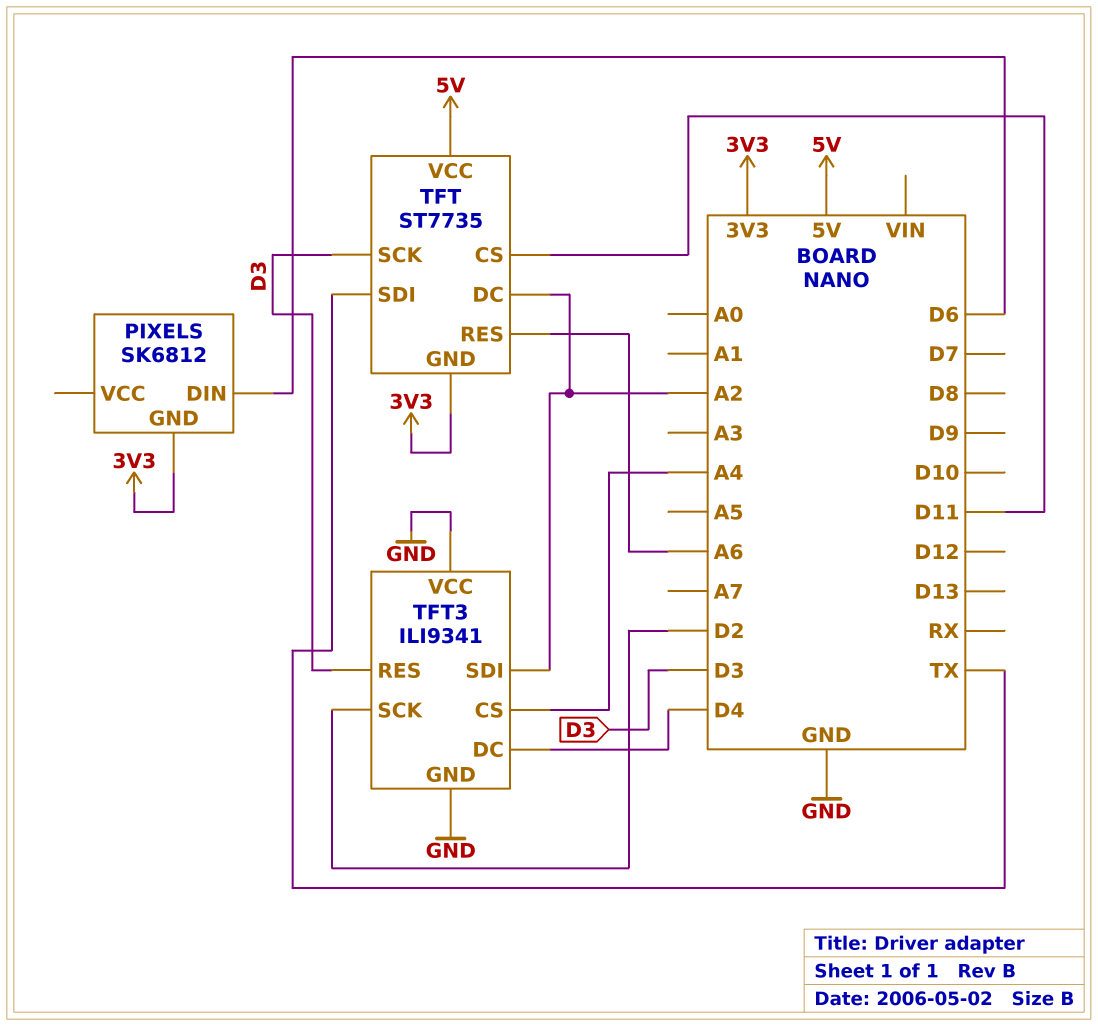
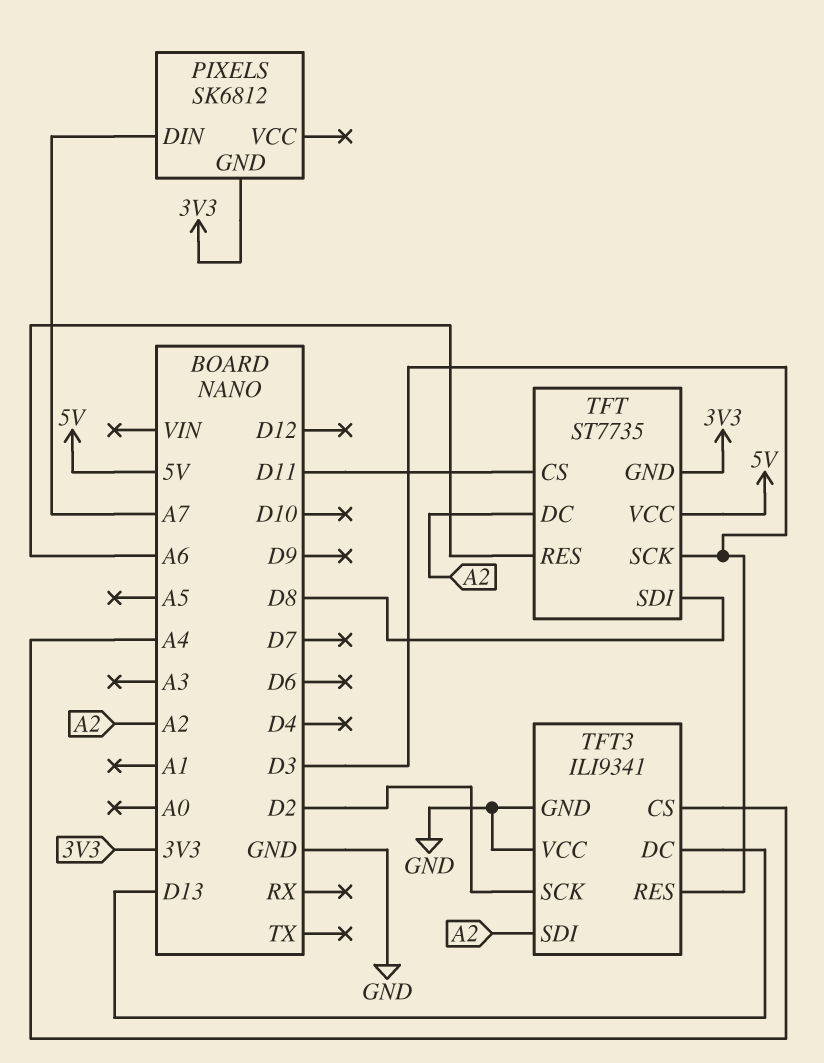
PIXELS pin DIN: D6 -> A7
TFT pin SDI: TX -> D8
TFT3 pin DC: D4 -> D13

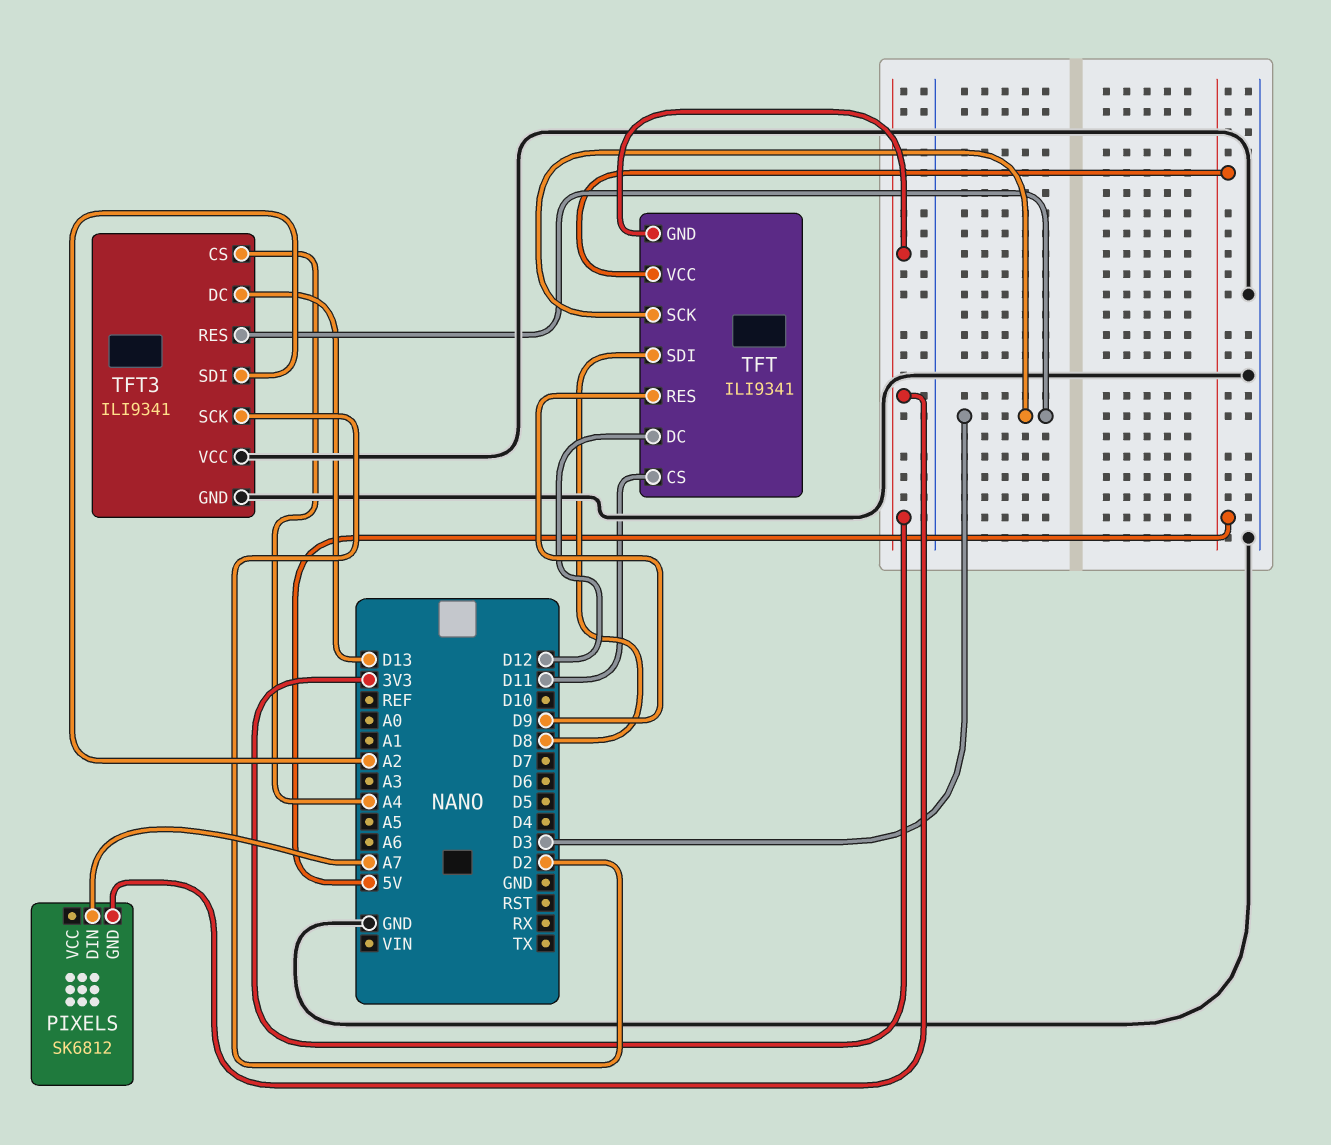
TFT: ST7735 -> ILI9341
TFT pin DC: A2 -> D12
TFT pin RES: A6 -> D9

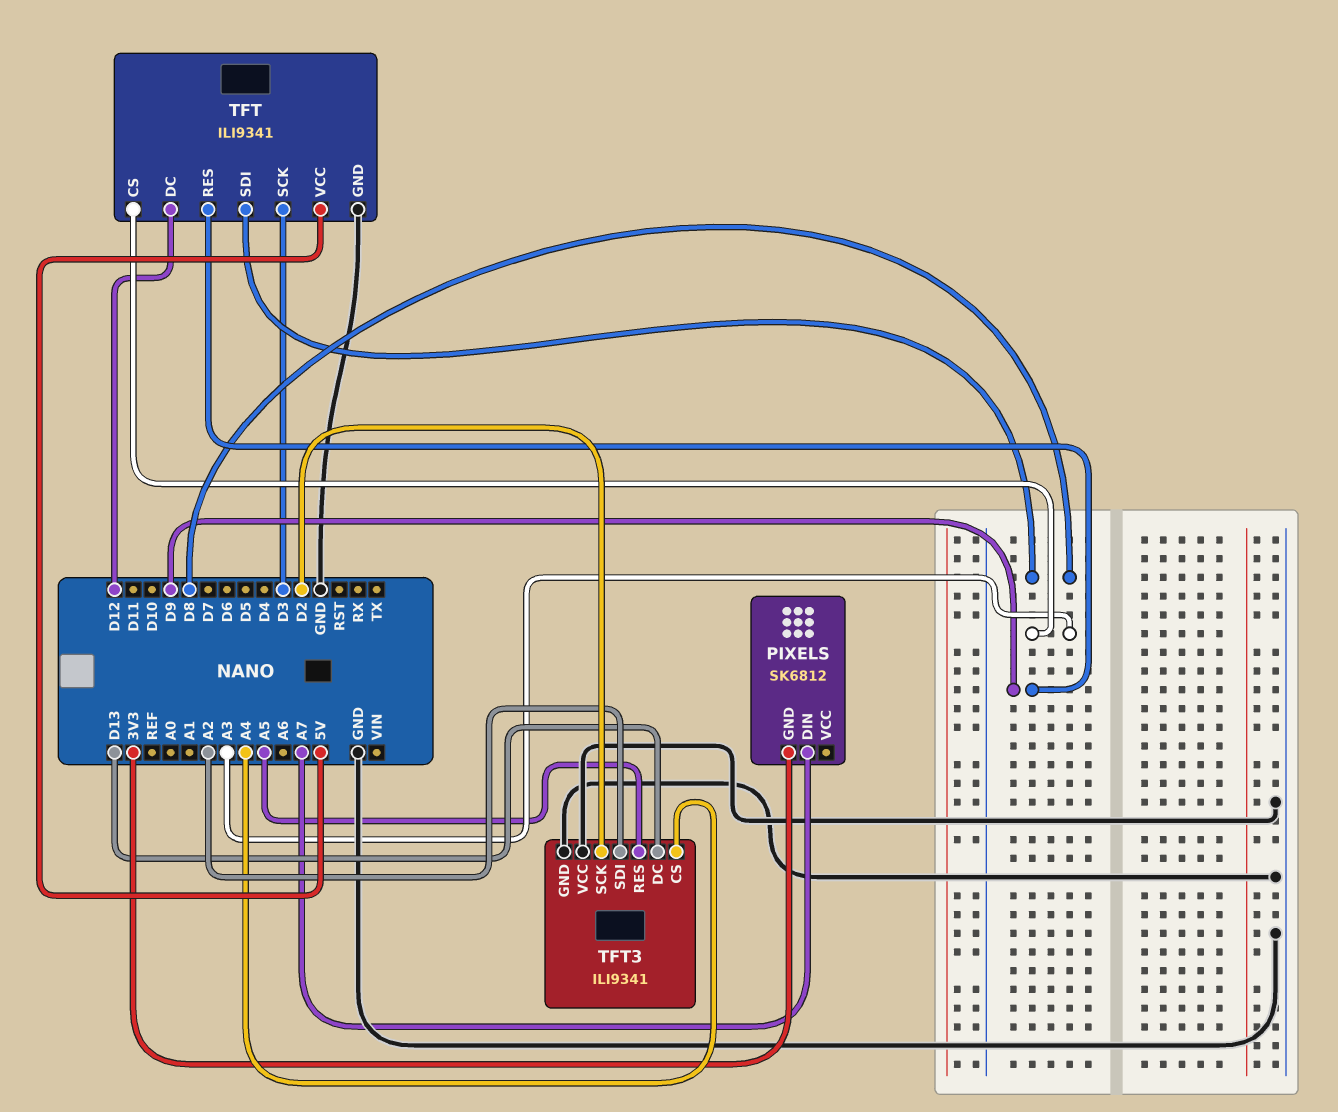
TFT pin CS: D11 -> A3
TFT pin GND: 3V3 -> GND
TFT3 pin RES: D3 -> A5

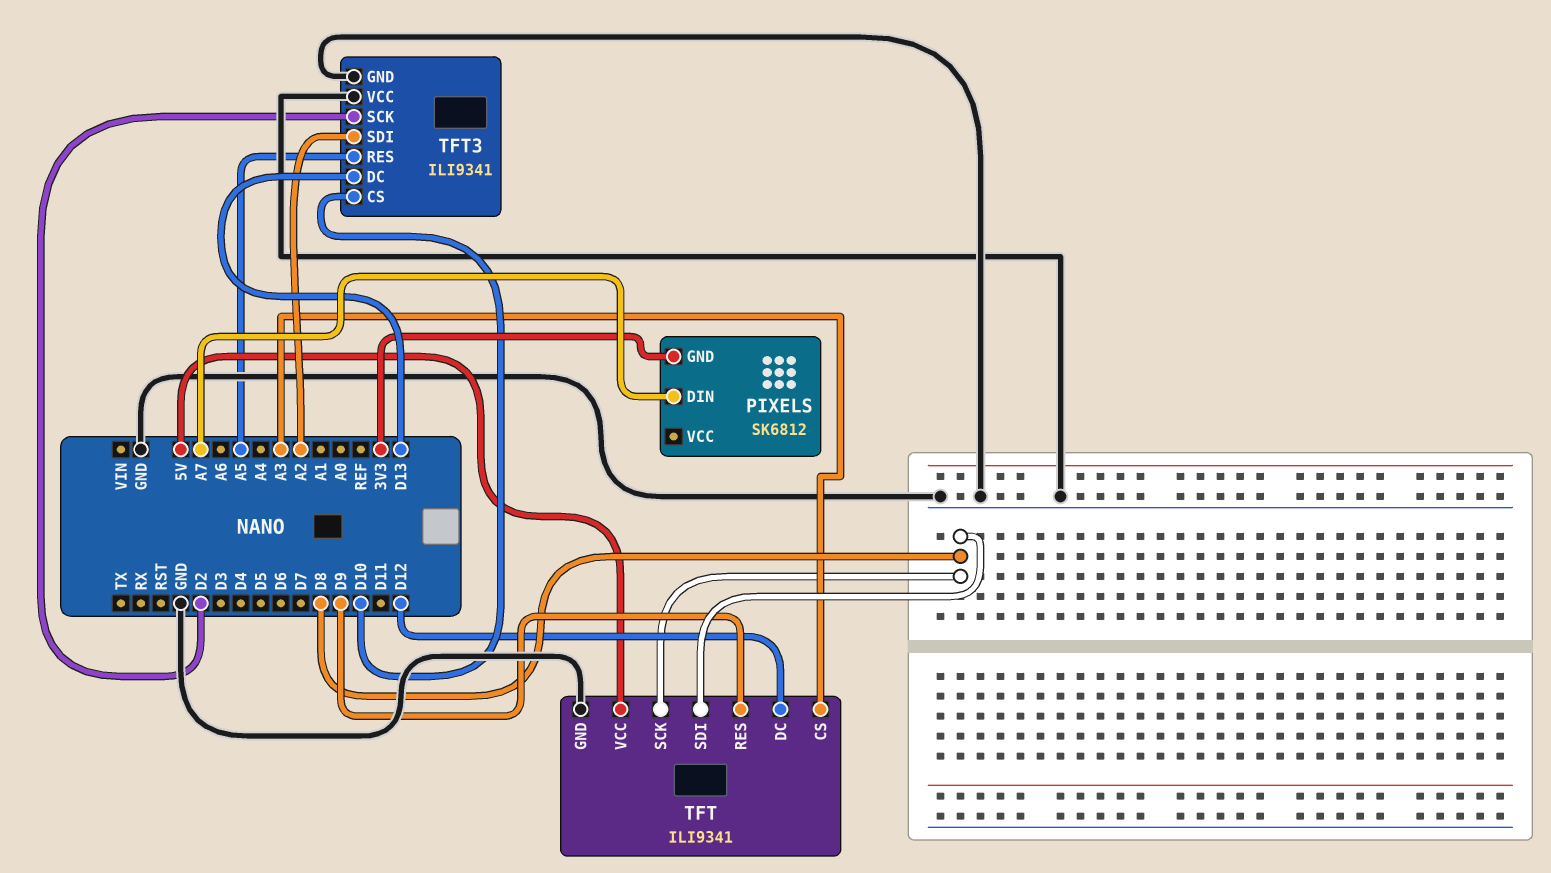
TFT pin SCK: D3 -> D8
TFT3 pin CS: A4 -> D10

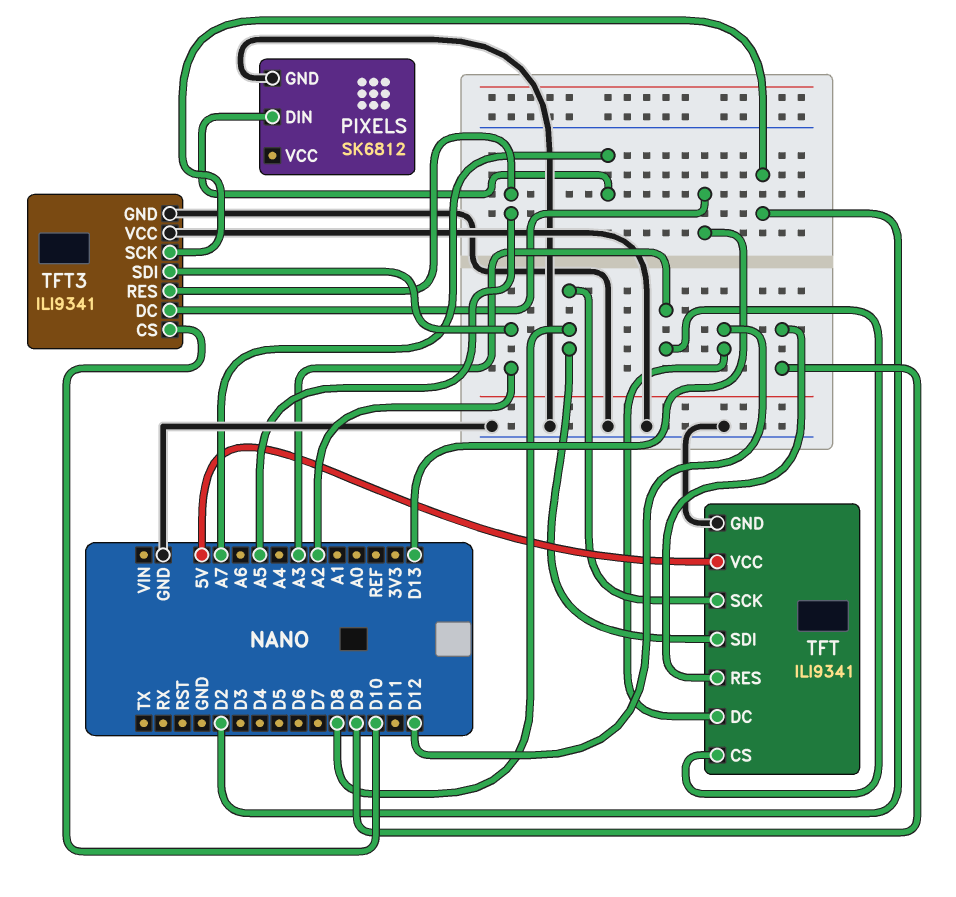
PIXELS pin GND: 3V3 -> GND

